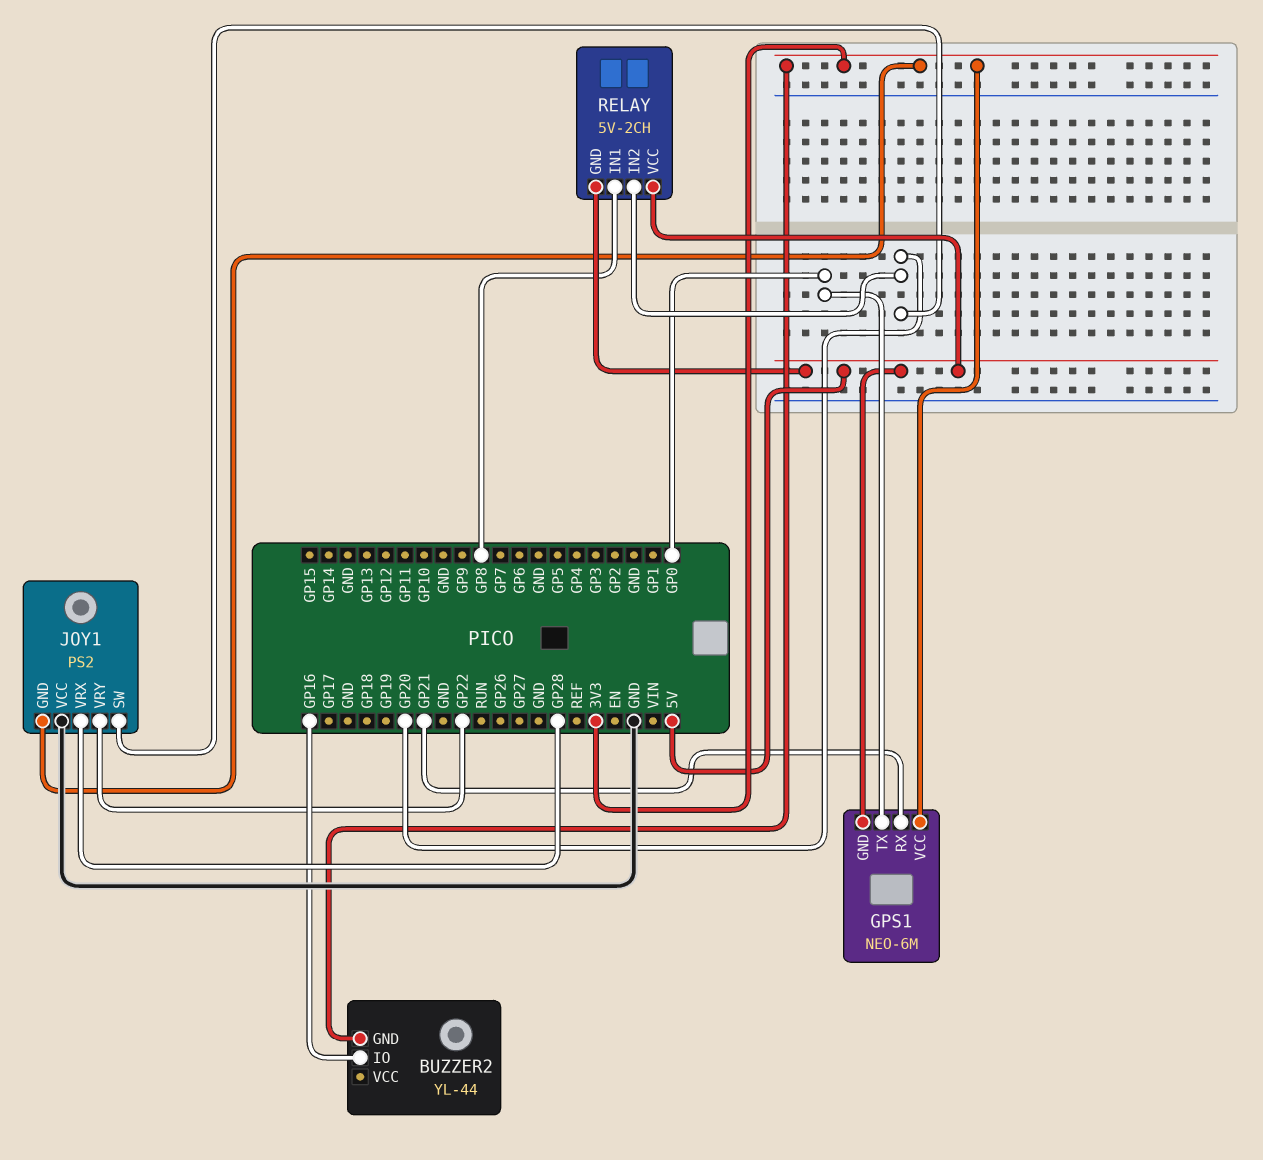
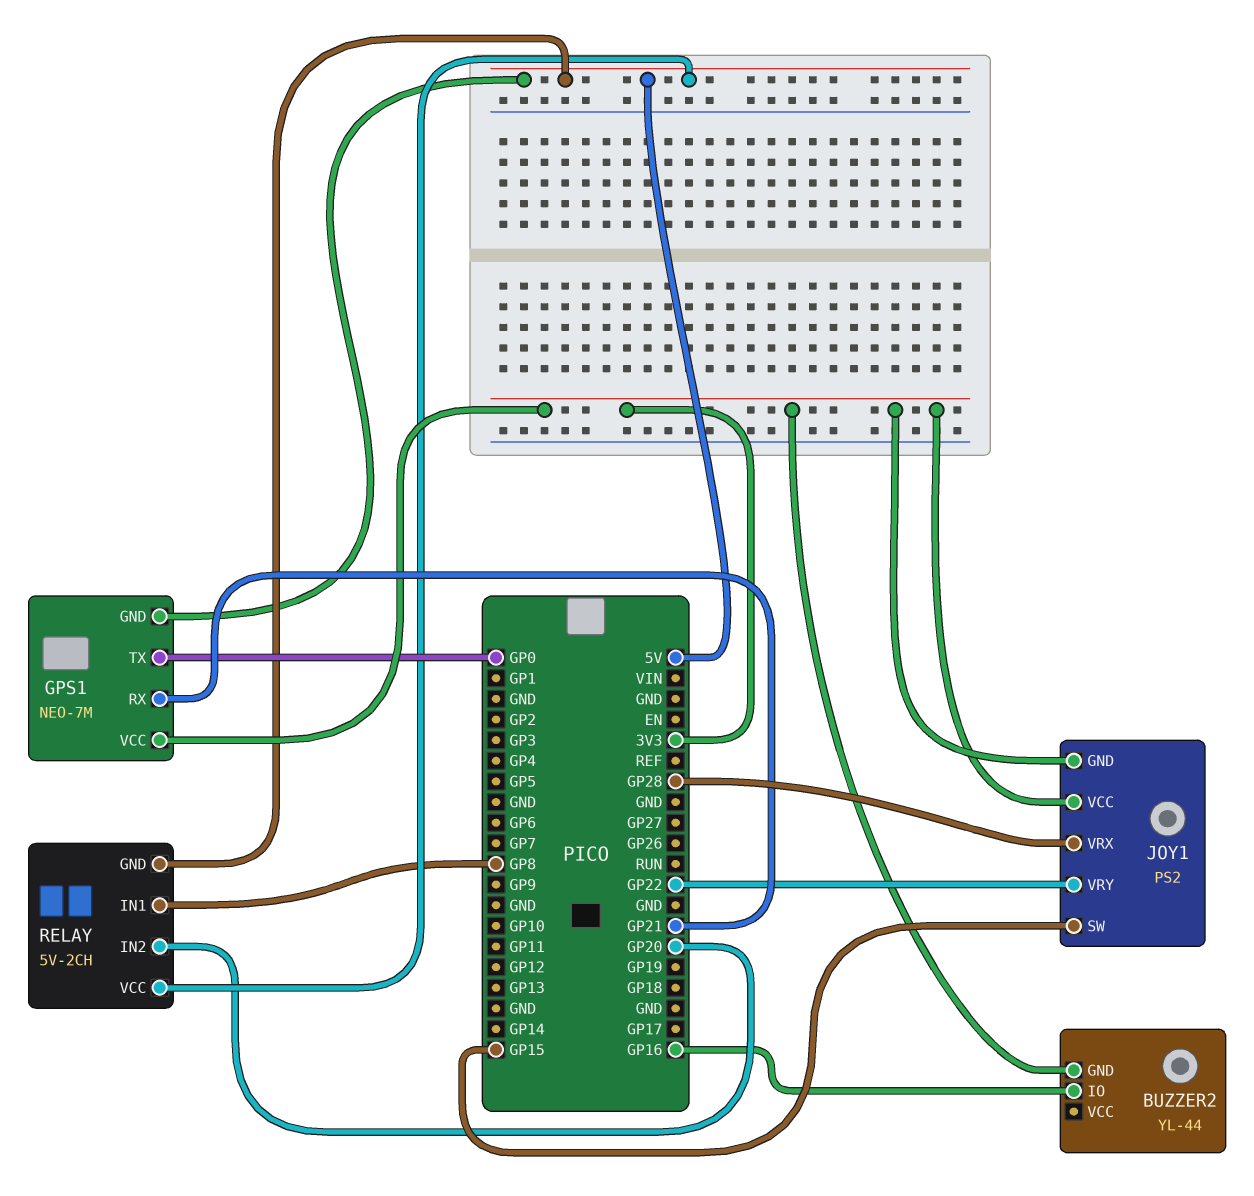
GPS1: NEO-6M -> NEO-7M
JOY1 pin SW: GP20 -> GP15
JOY1 pin VCC: GND -> 3V3

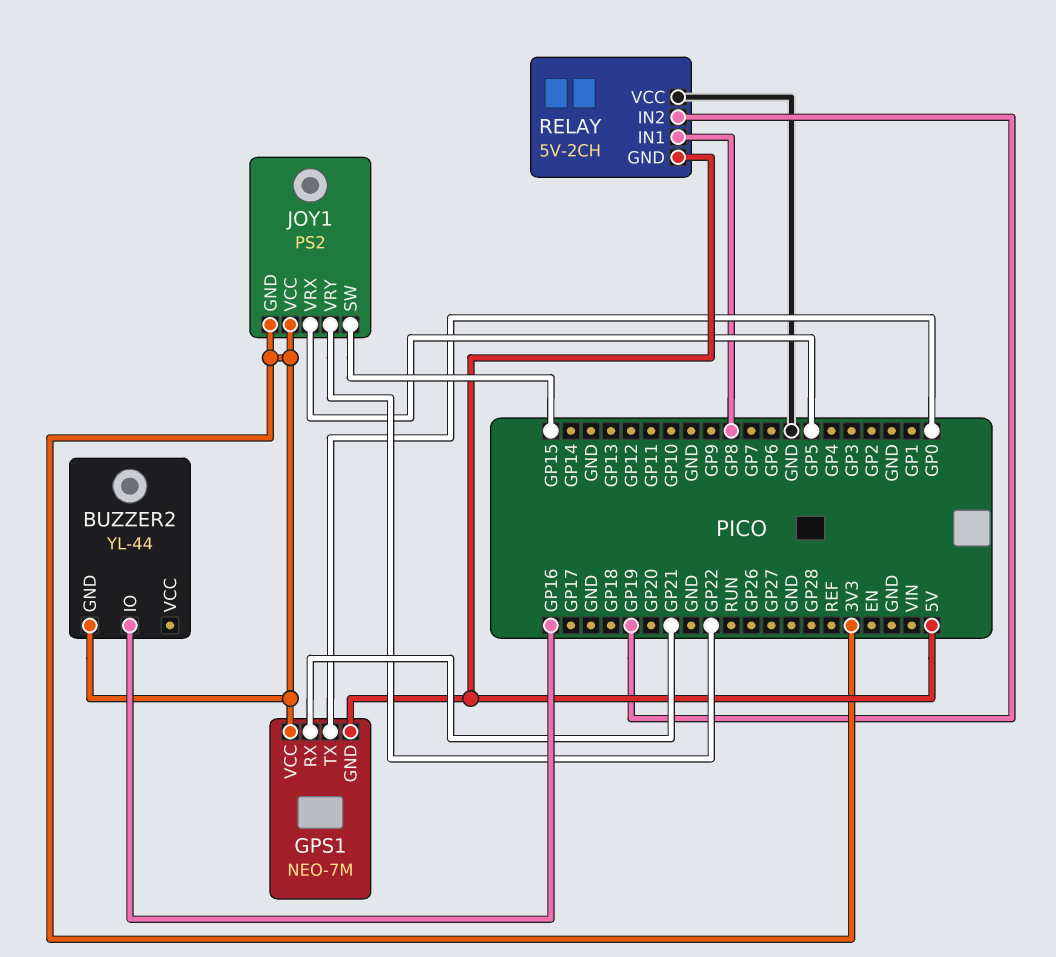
JOY1 pin VRX: GP28 -> GP5
RELAY pin IN2: GP20 -> GP19
RELAY pin VCC: 5V -> GND

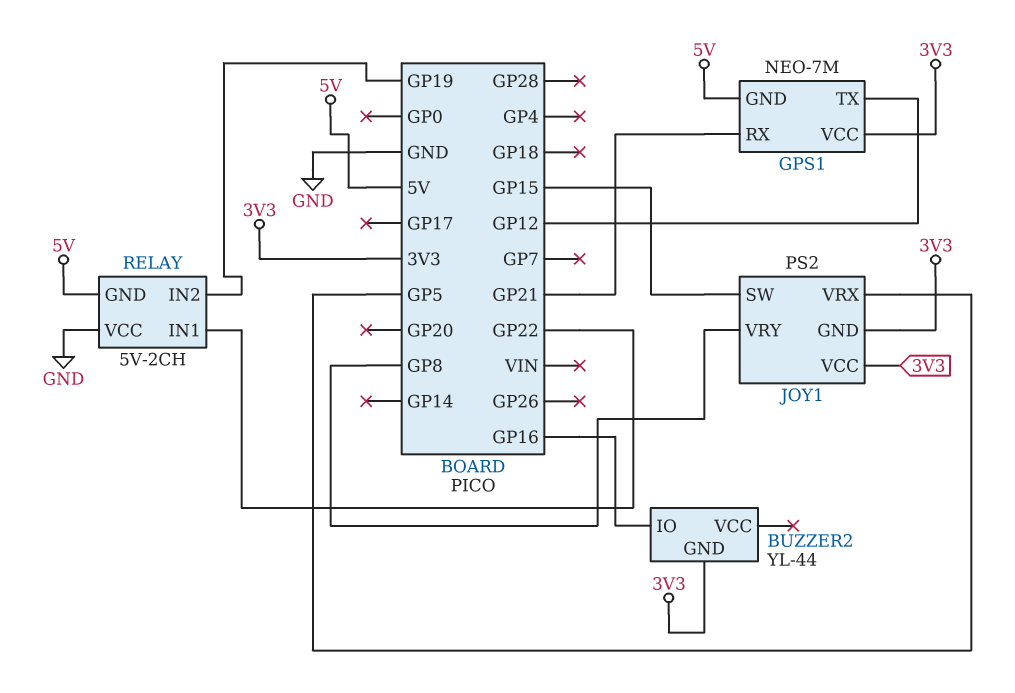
GPS1 pin TX: GP0 -> GP12
JOY1 pin VRY: GP22 -> GP8
RELAY pin IN1: GP8 -> GP22

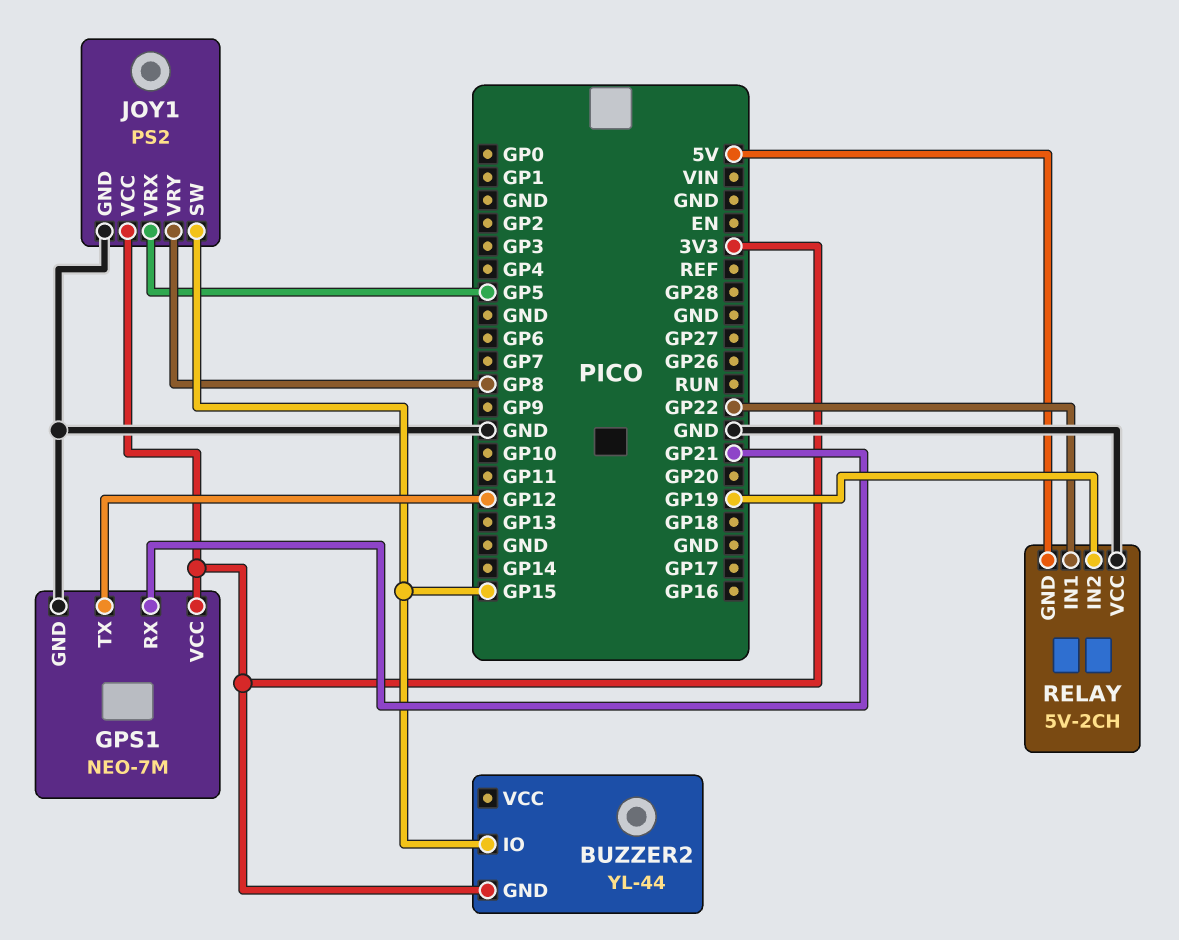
BUZZER2 pin IO: GP16 -> GP15
GPS1 pin GND: 5V -> GND
JOY1 pin GND: 3V3 -> GND

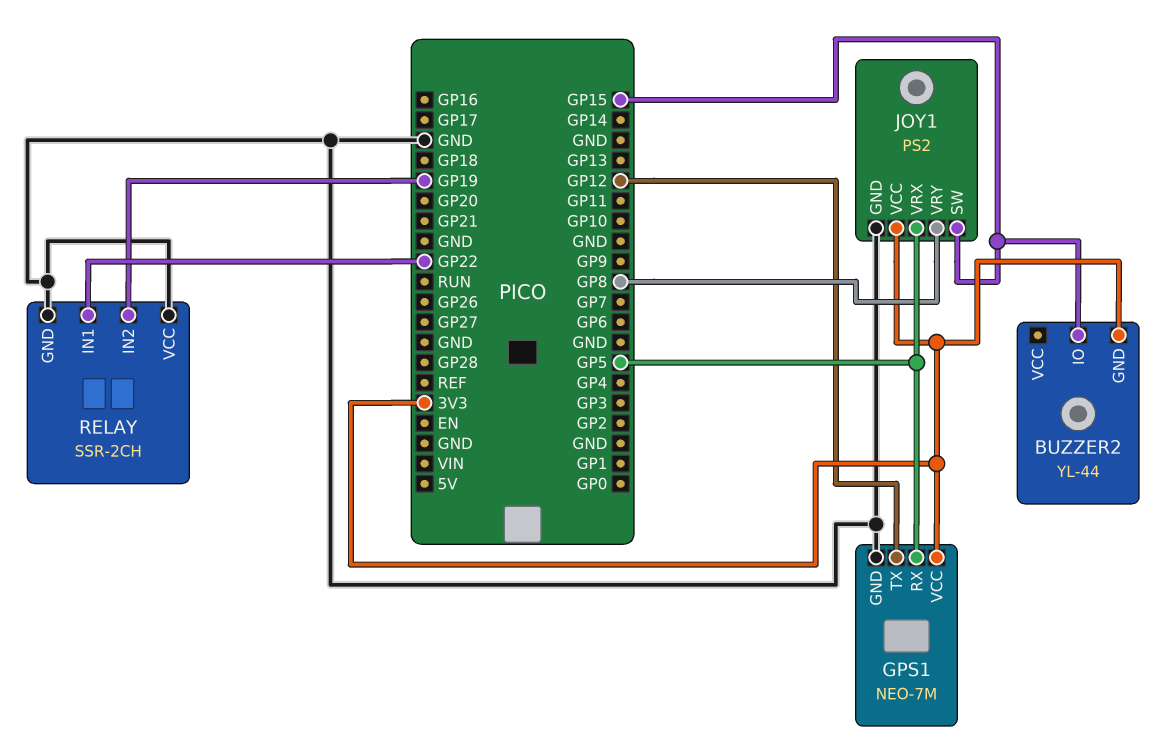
GPS1 pin RX: GP21 -> GP5
RELAY: 5V-2CH -> SSR-2CH
RELAY pin GND: 5V -> GND

